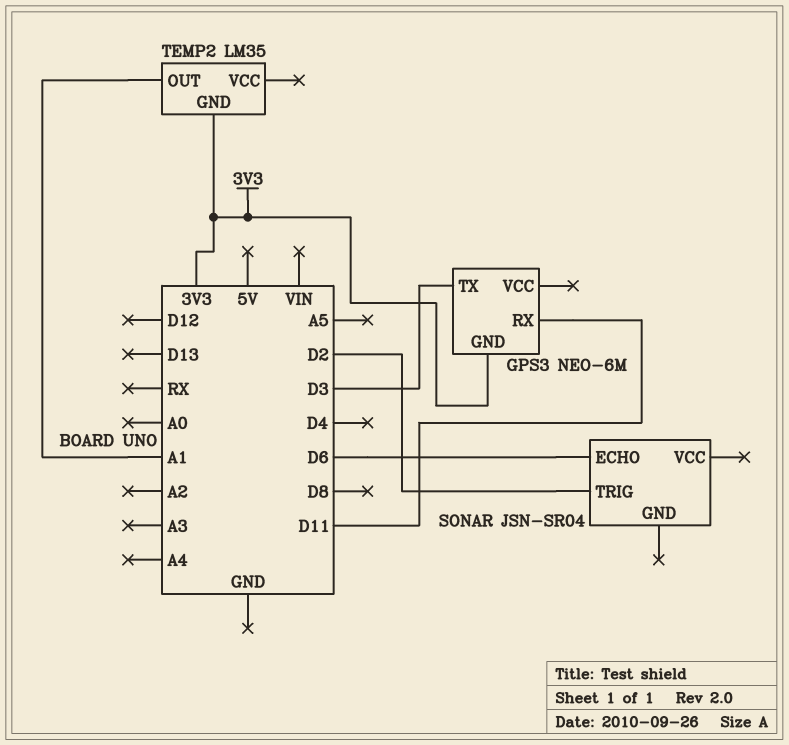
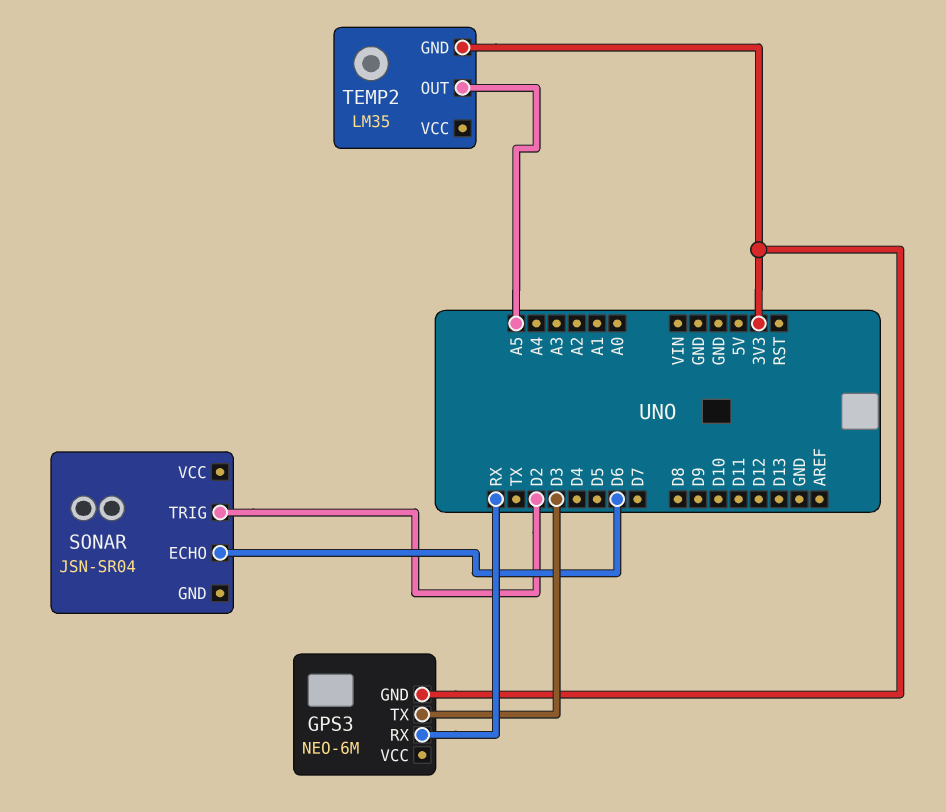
GPS3 pin RX: D11 -> RX
TEMP2 pin OUT: A1 -> A5

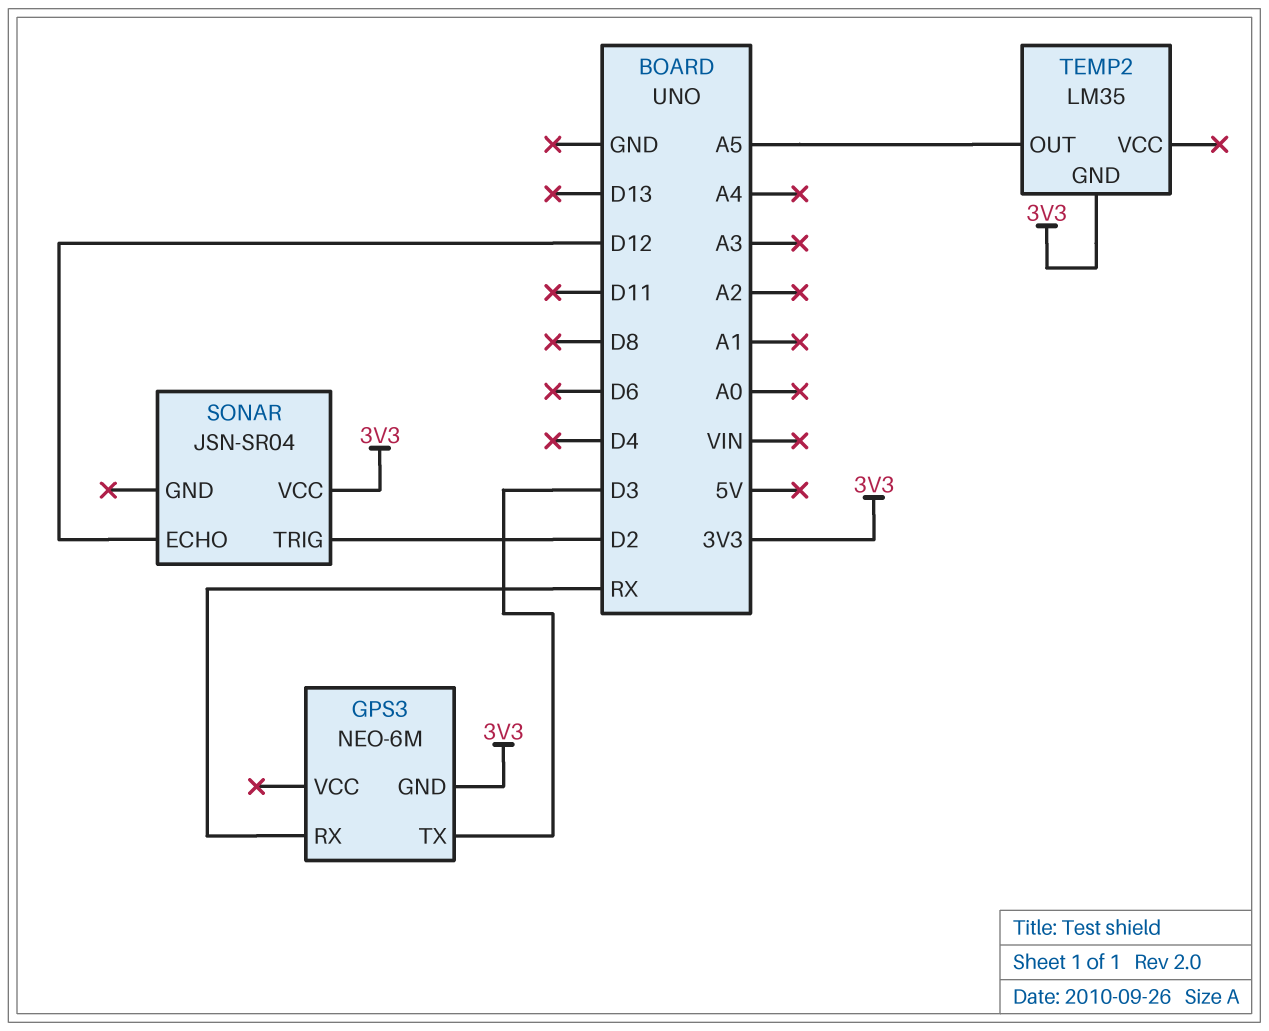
SONAR pin ECHO: D6 -> D12
SONAR pin VCC: none -> 3V3

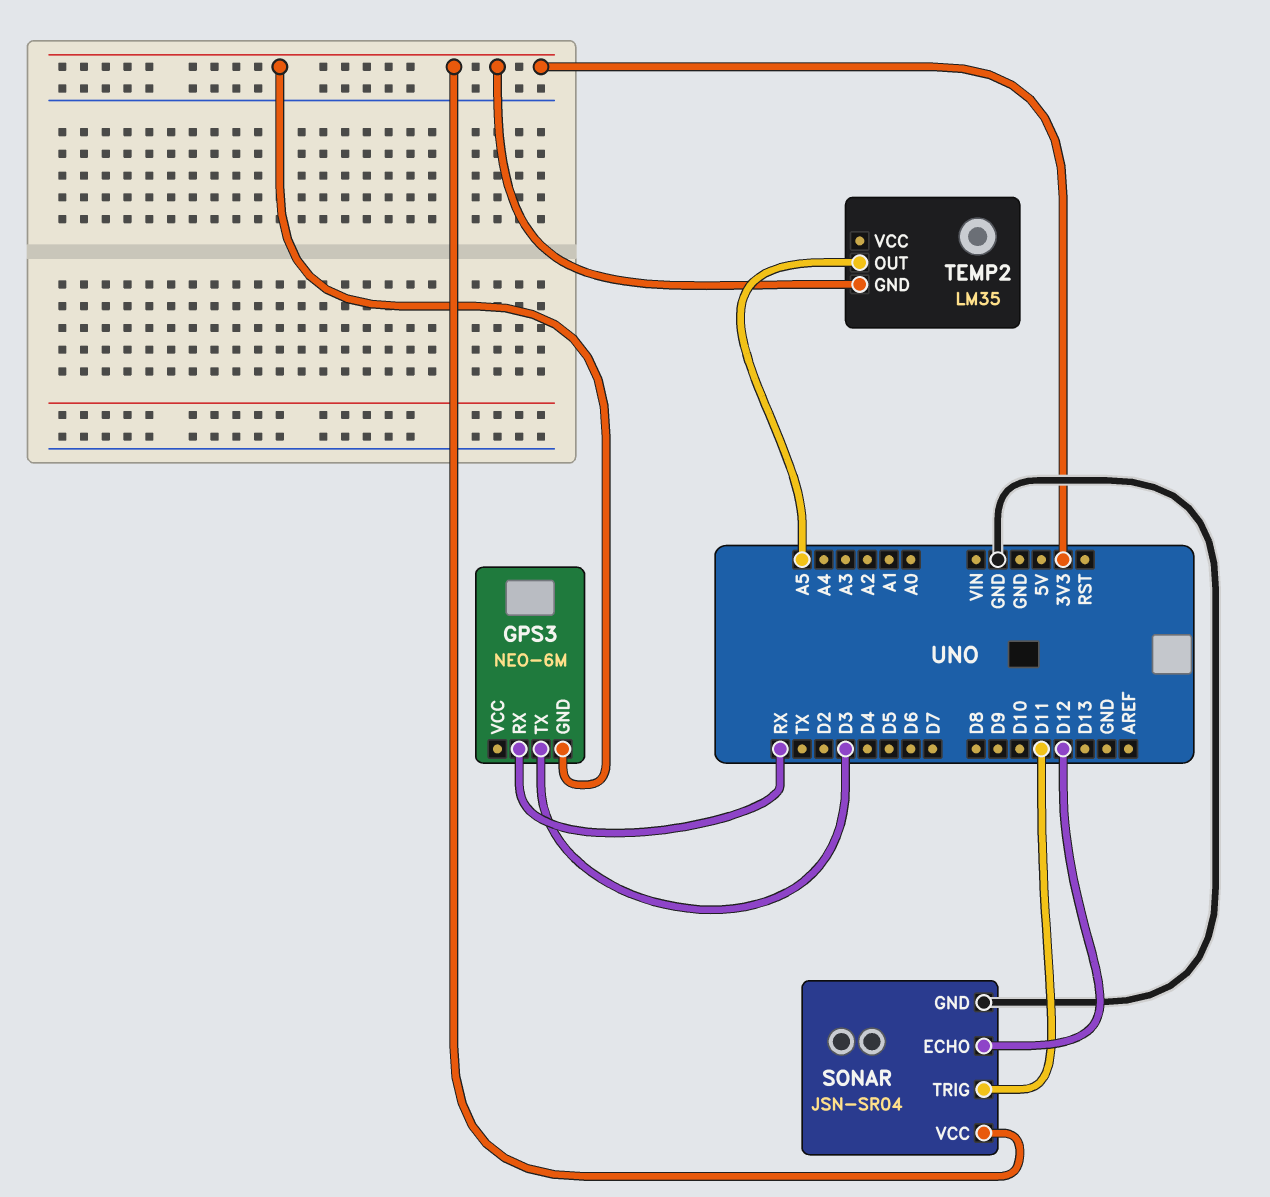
SONAR pin GND: none -> GND
SONAR pin TRIG: D2 -> D11

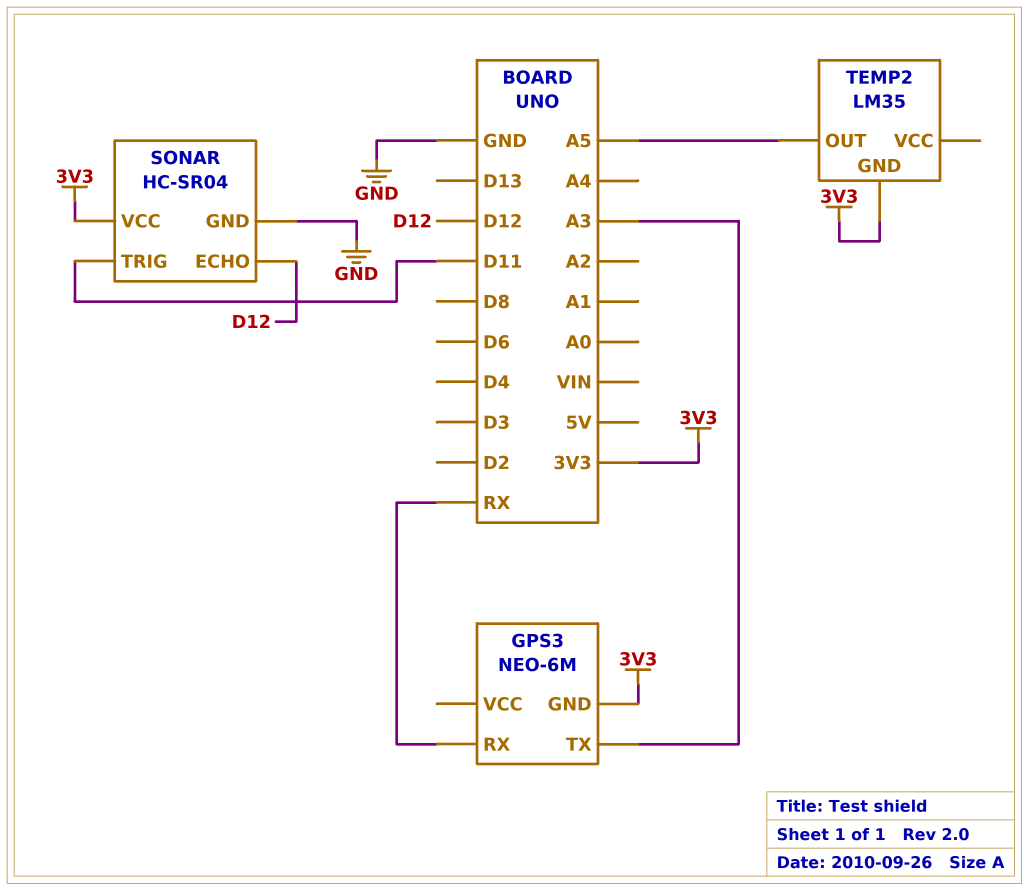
GPS3 pin TX: D3 -> A3
SONAR: JSN-SR04 -> HC-SR04

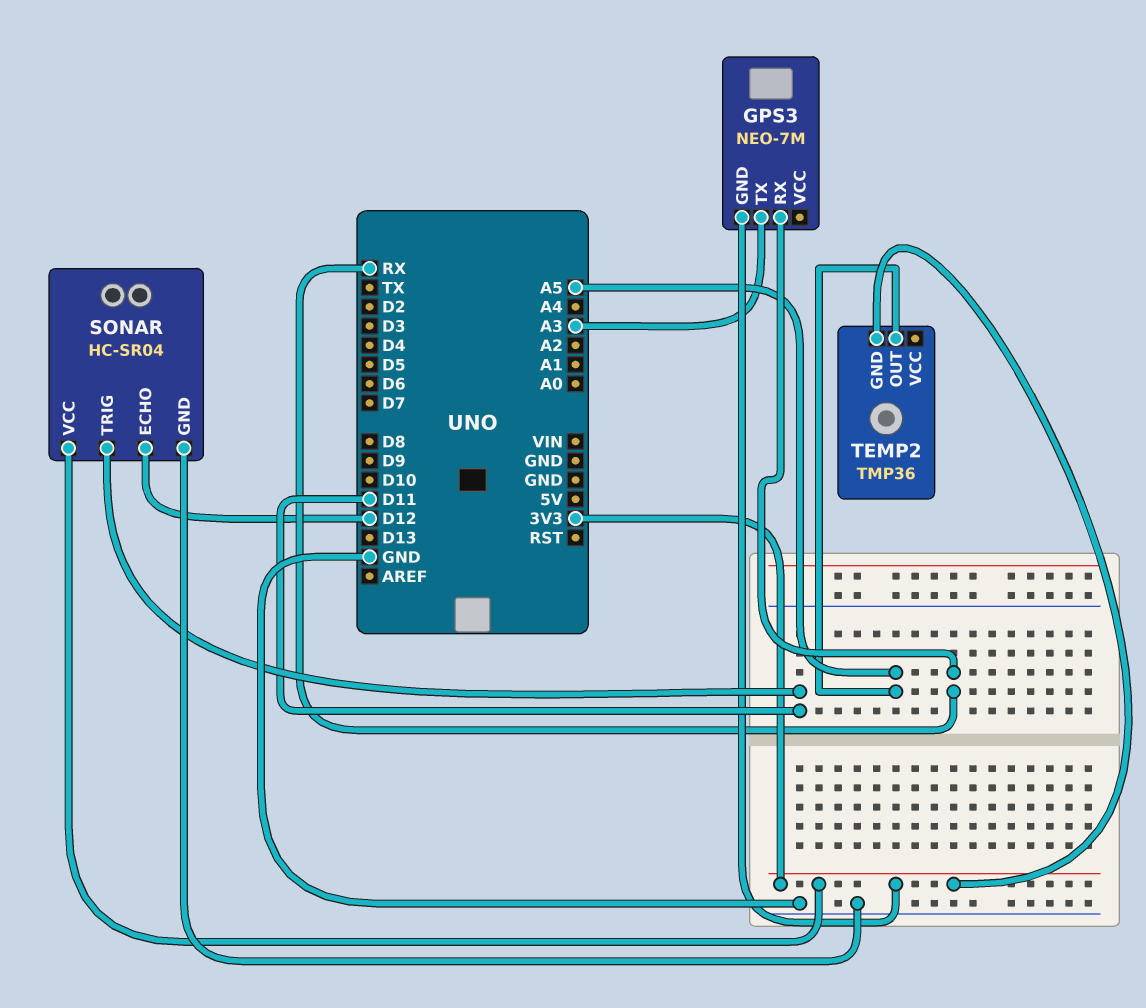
GPS3: NEO-6M -> NEO-7M
TEMP2: LM35 -> TMP36

